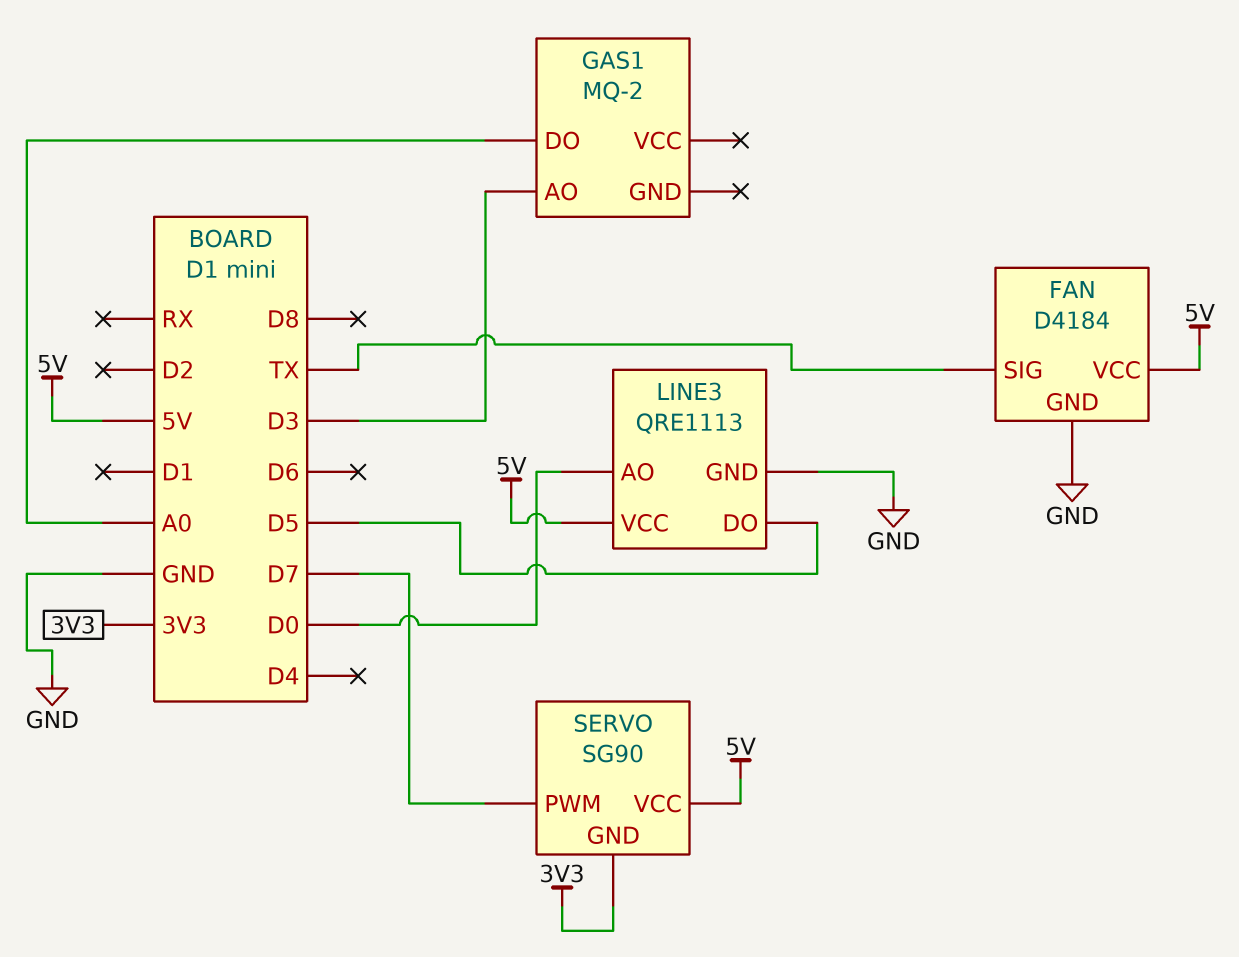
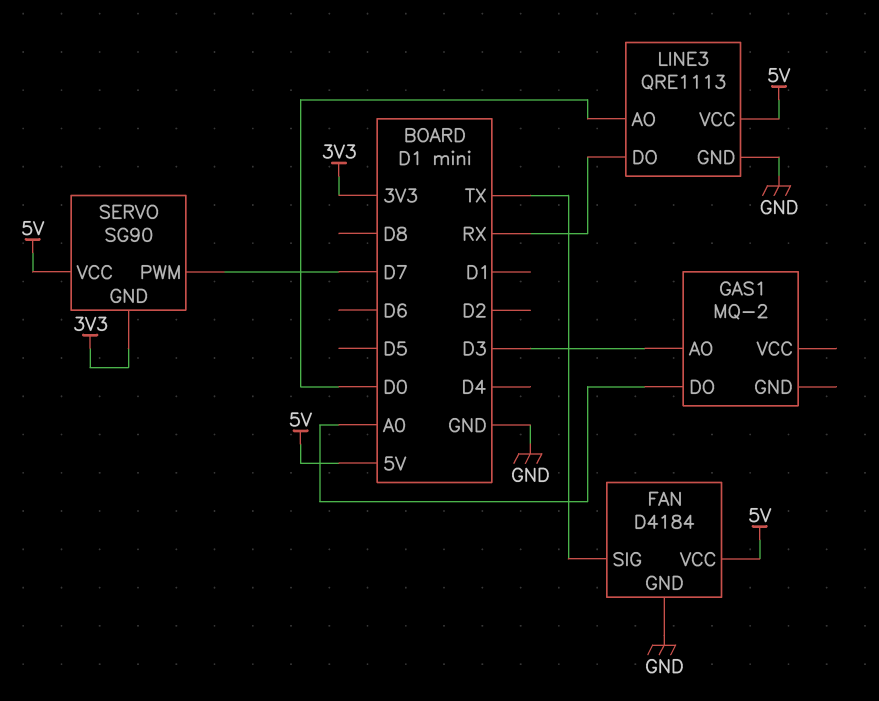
LINE3 pin DO: D5 -> RX

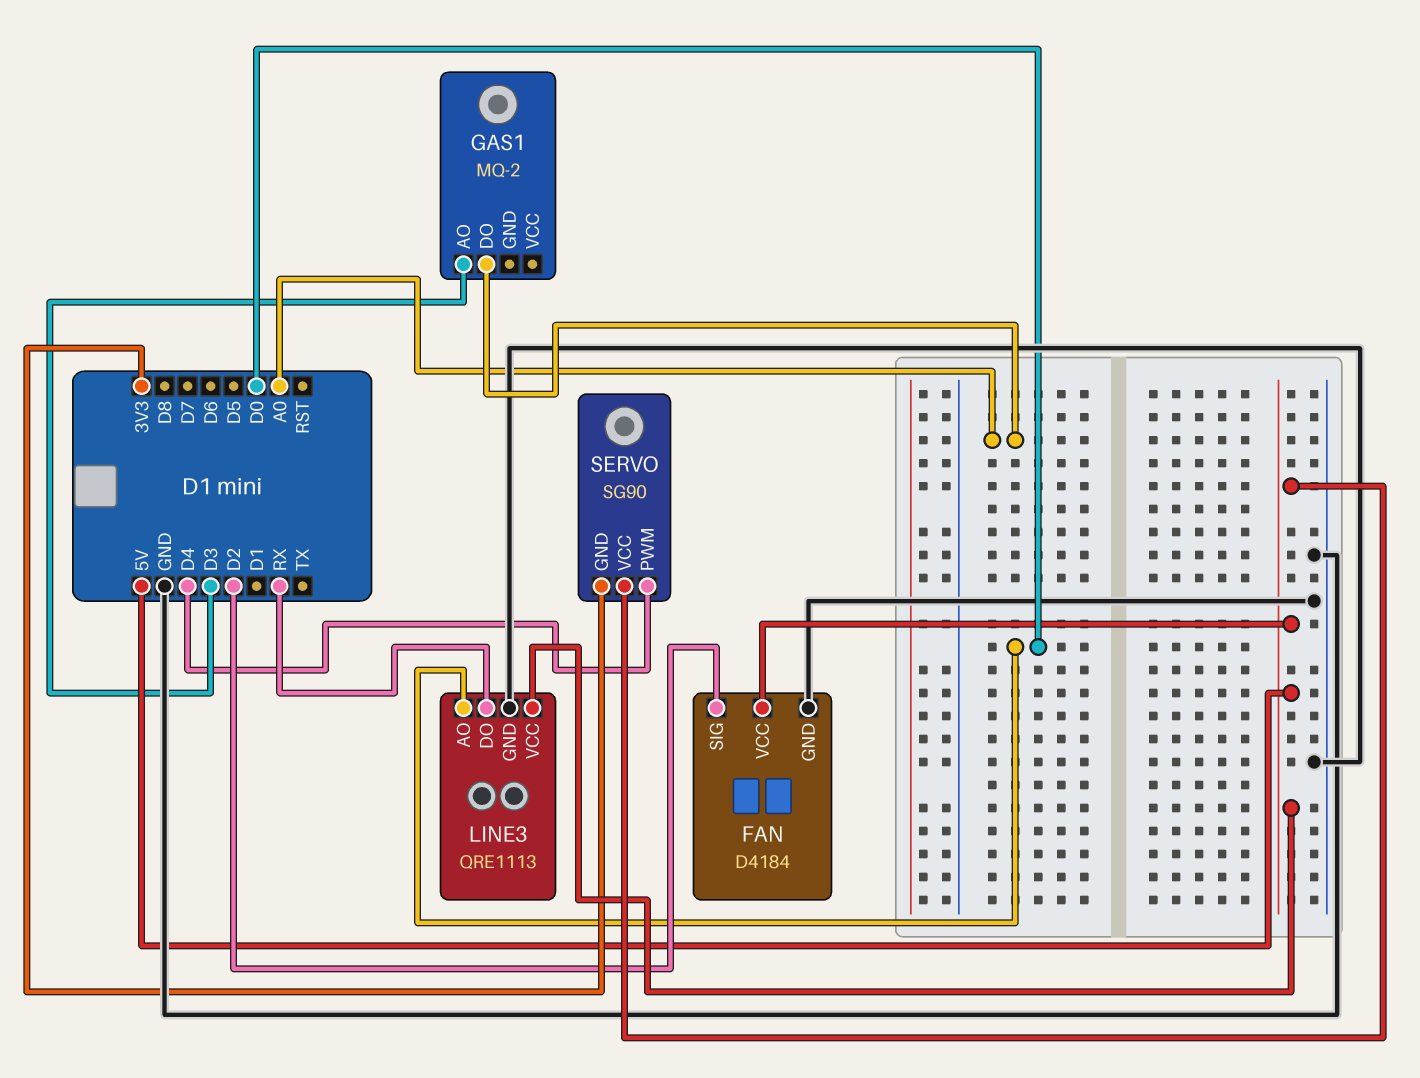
FAN pin SIG: TX -> D2
SERVO pin PWM: D7 -> D4

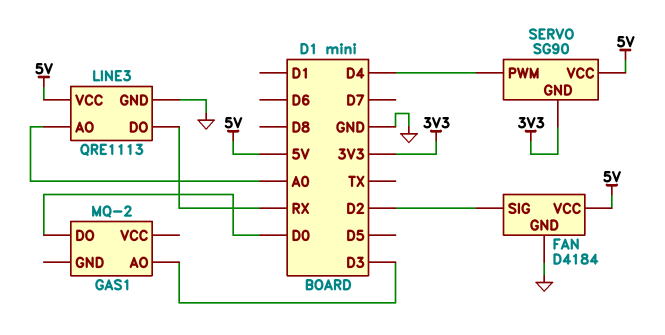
GAS1 pin DO: A0 -> D0
LINE3 pin AO: D0 -> A0

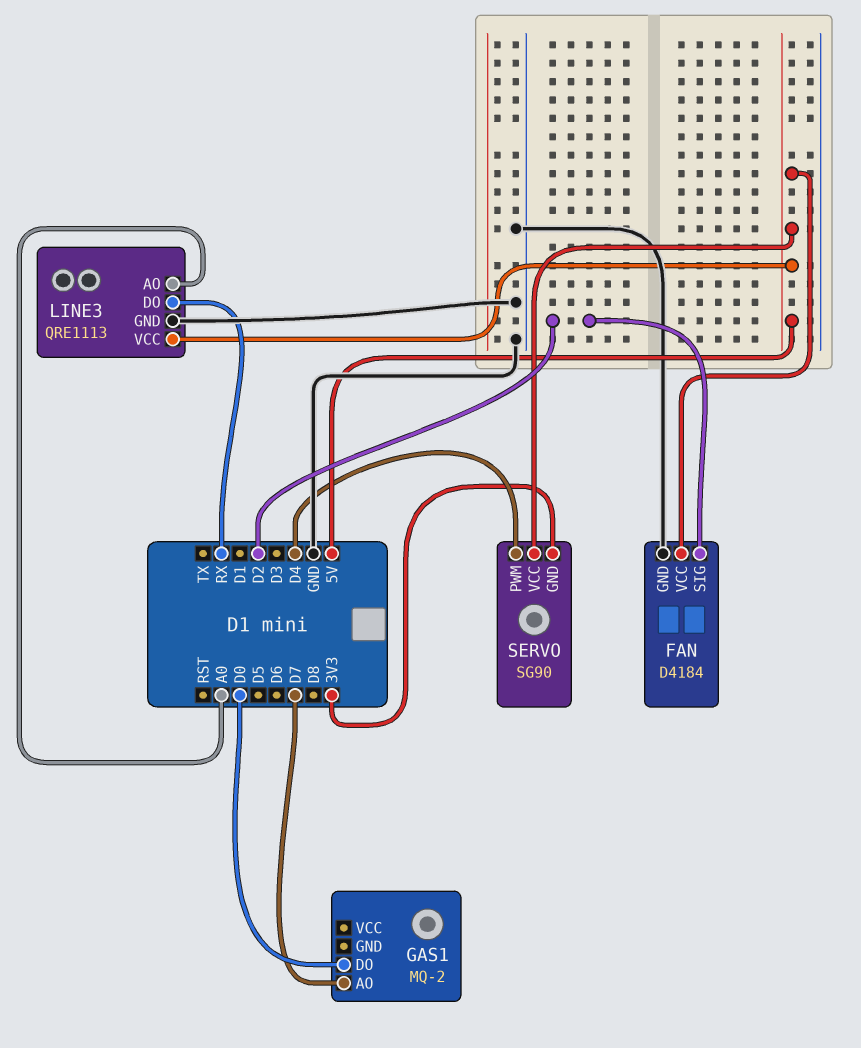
GAS1 pin AO: D3 -> D7

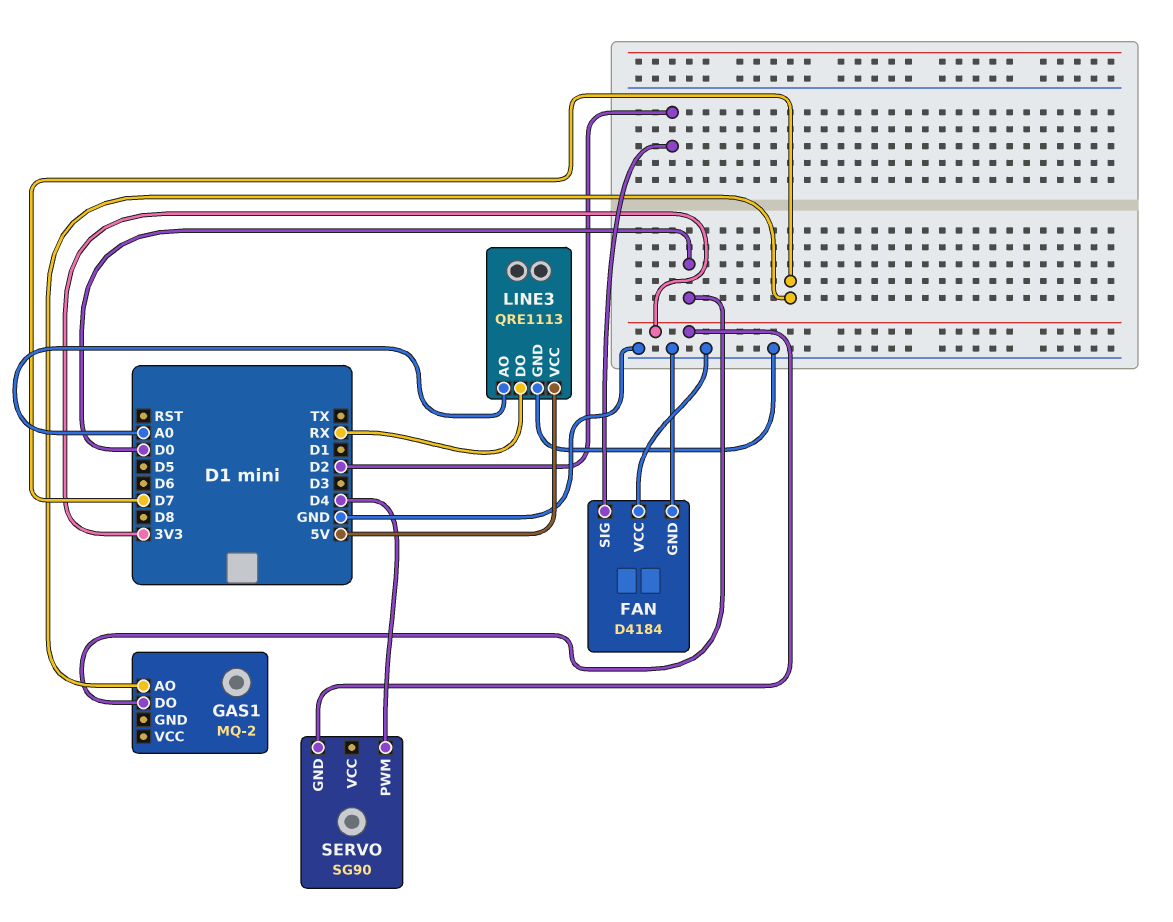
FAN pin VCC: 5V -> GND
SERVO pin VCC: 5V -> none

